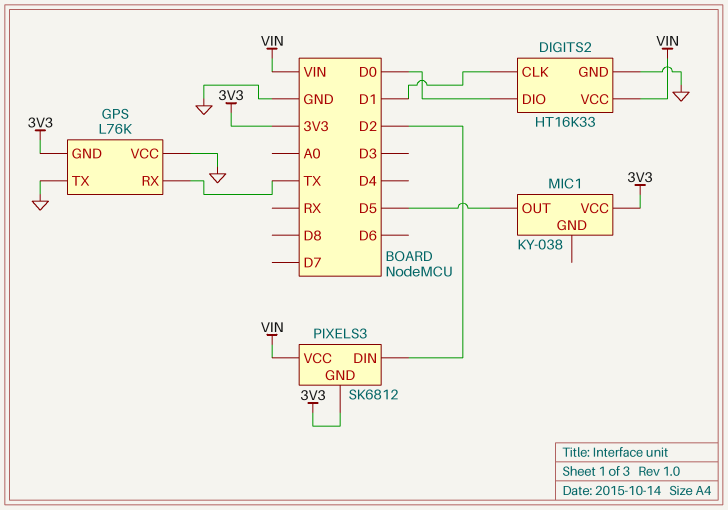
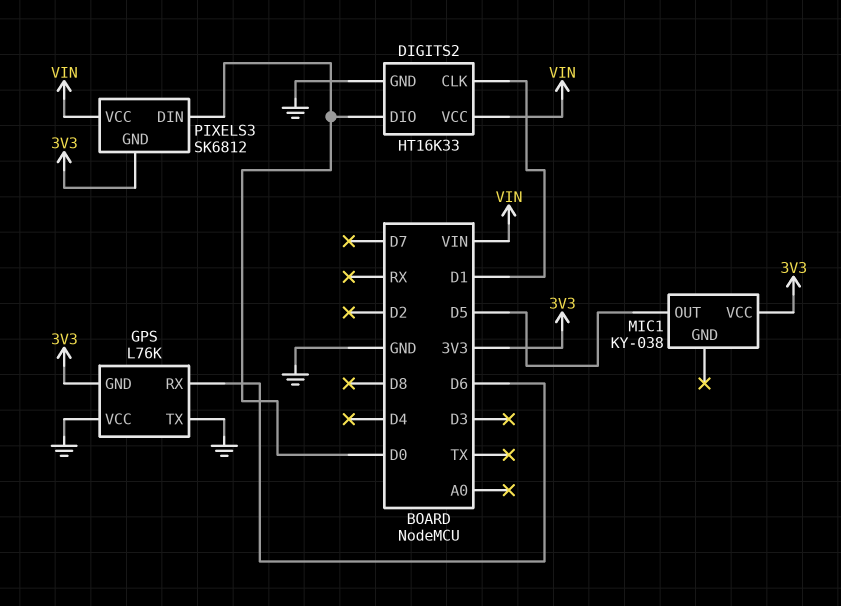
GPS pin RX: TX -> D6
PIXELS3 pin DIN: D2 -> D0

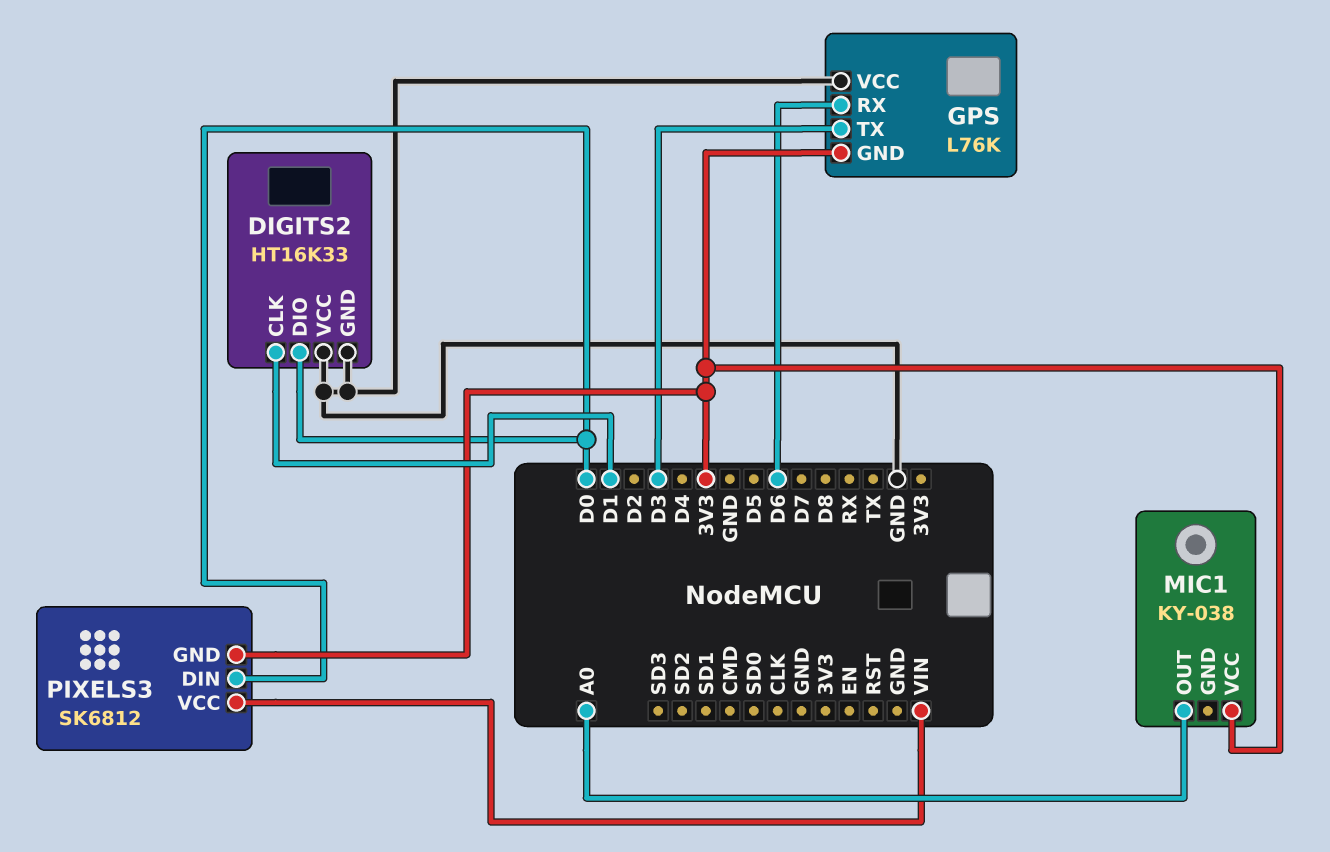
DIGITS2 pin VCC: VIN -> GND
GPS pin TX: GND -> D3
MIC1 pin OUT: D5 -> A0

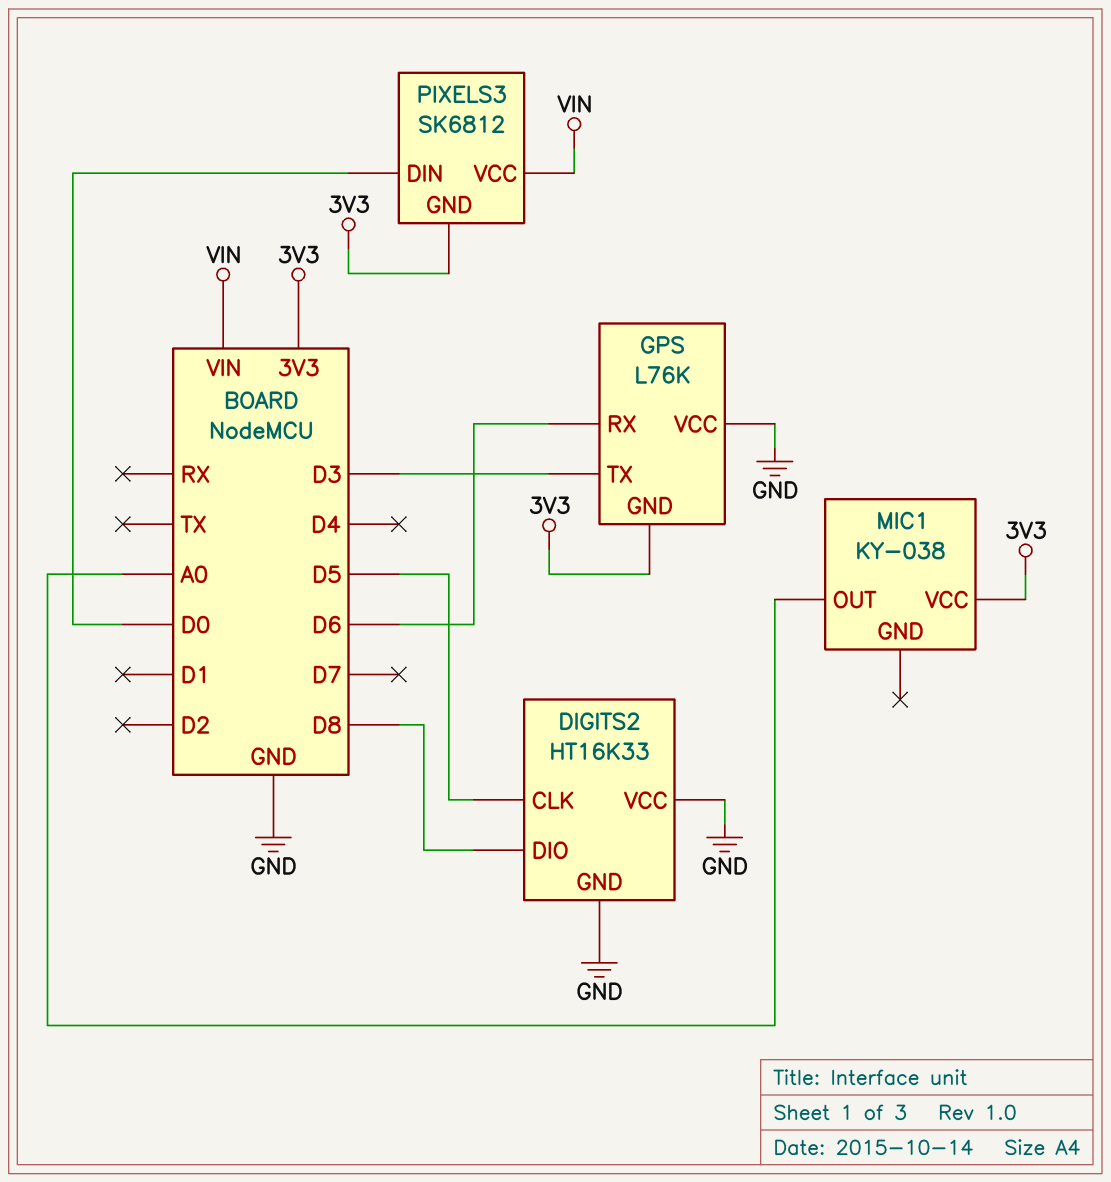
DIGITS2 pin CLK: D1 -> D5
DIGITS2 pin DIO: D0 -> D8

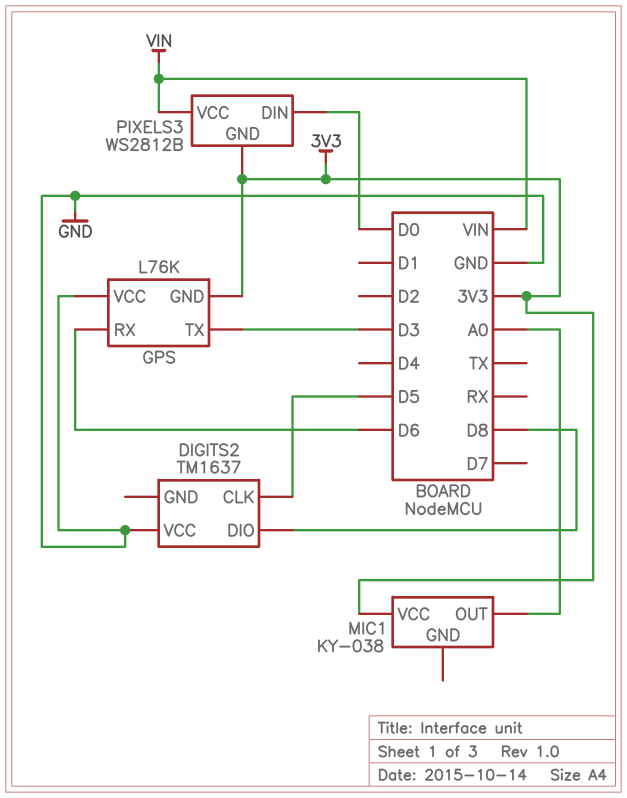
DIGITS2: HT16K33 -> TM1637
DIGITS2 pin GND: GND -> none
PIXELS3: SK6812 -> WS2812B

